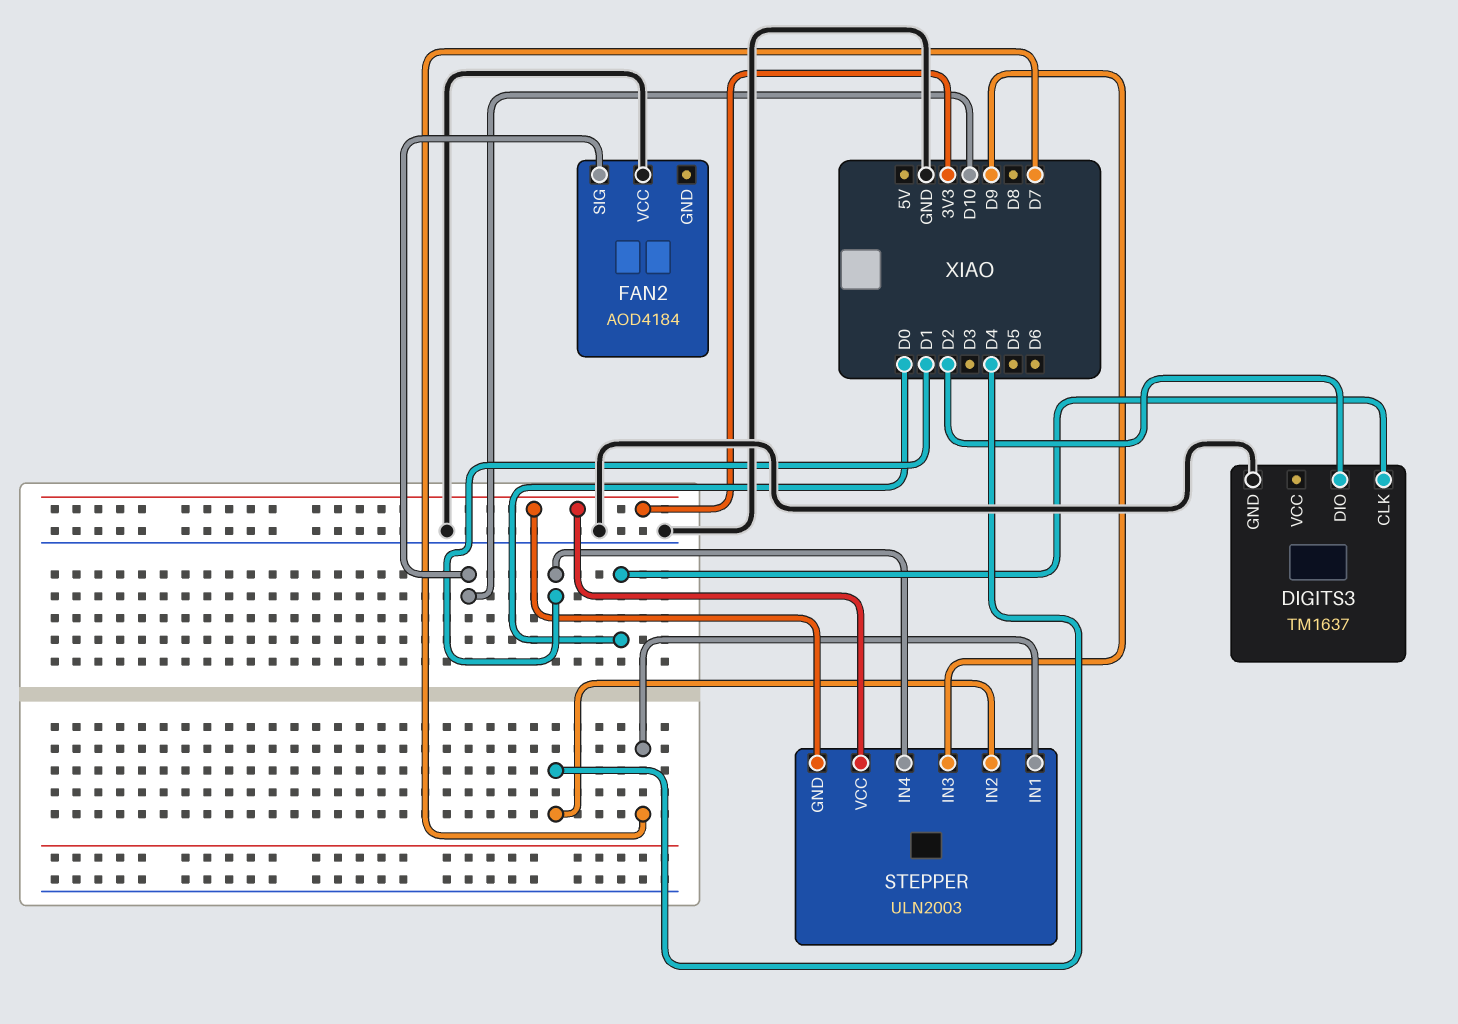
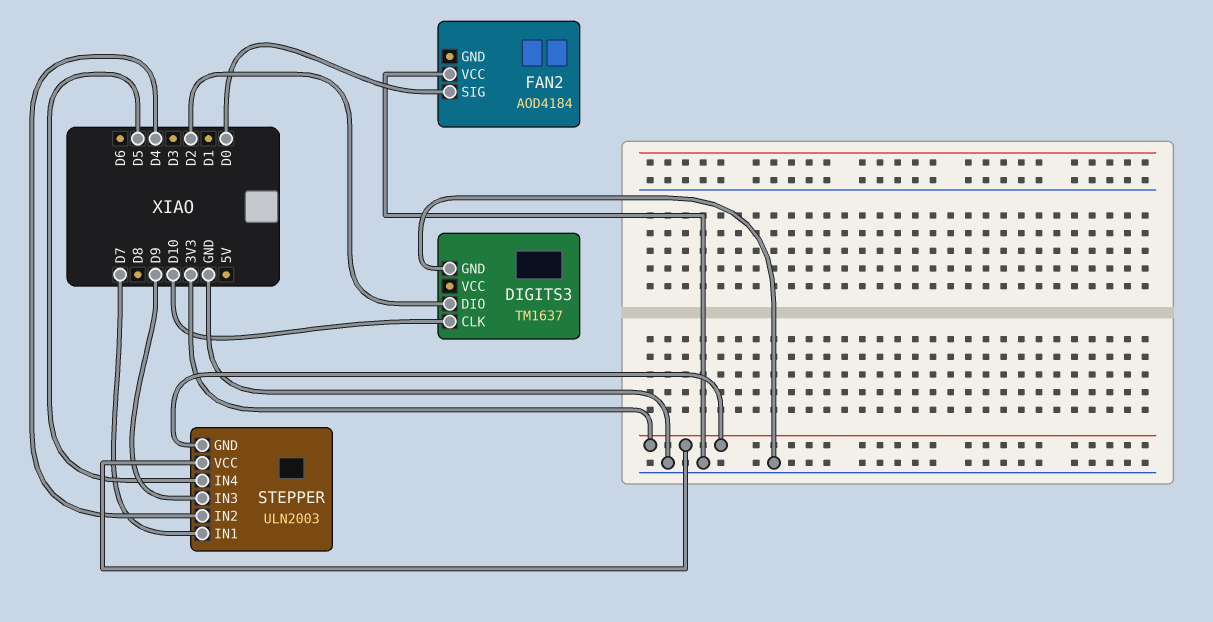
DIGITS3 pin CLK: D0 -> D10
FAN2 pin SIG: D10 -> D0
STEPPER pin IN4: D1 -> D5

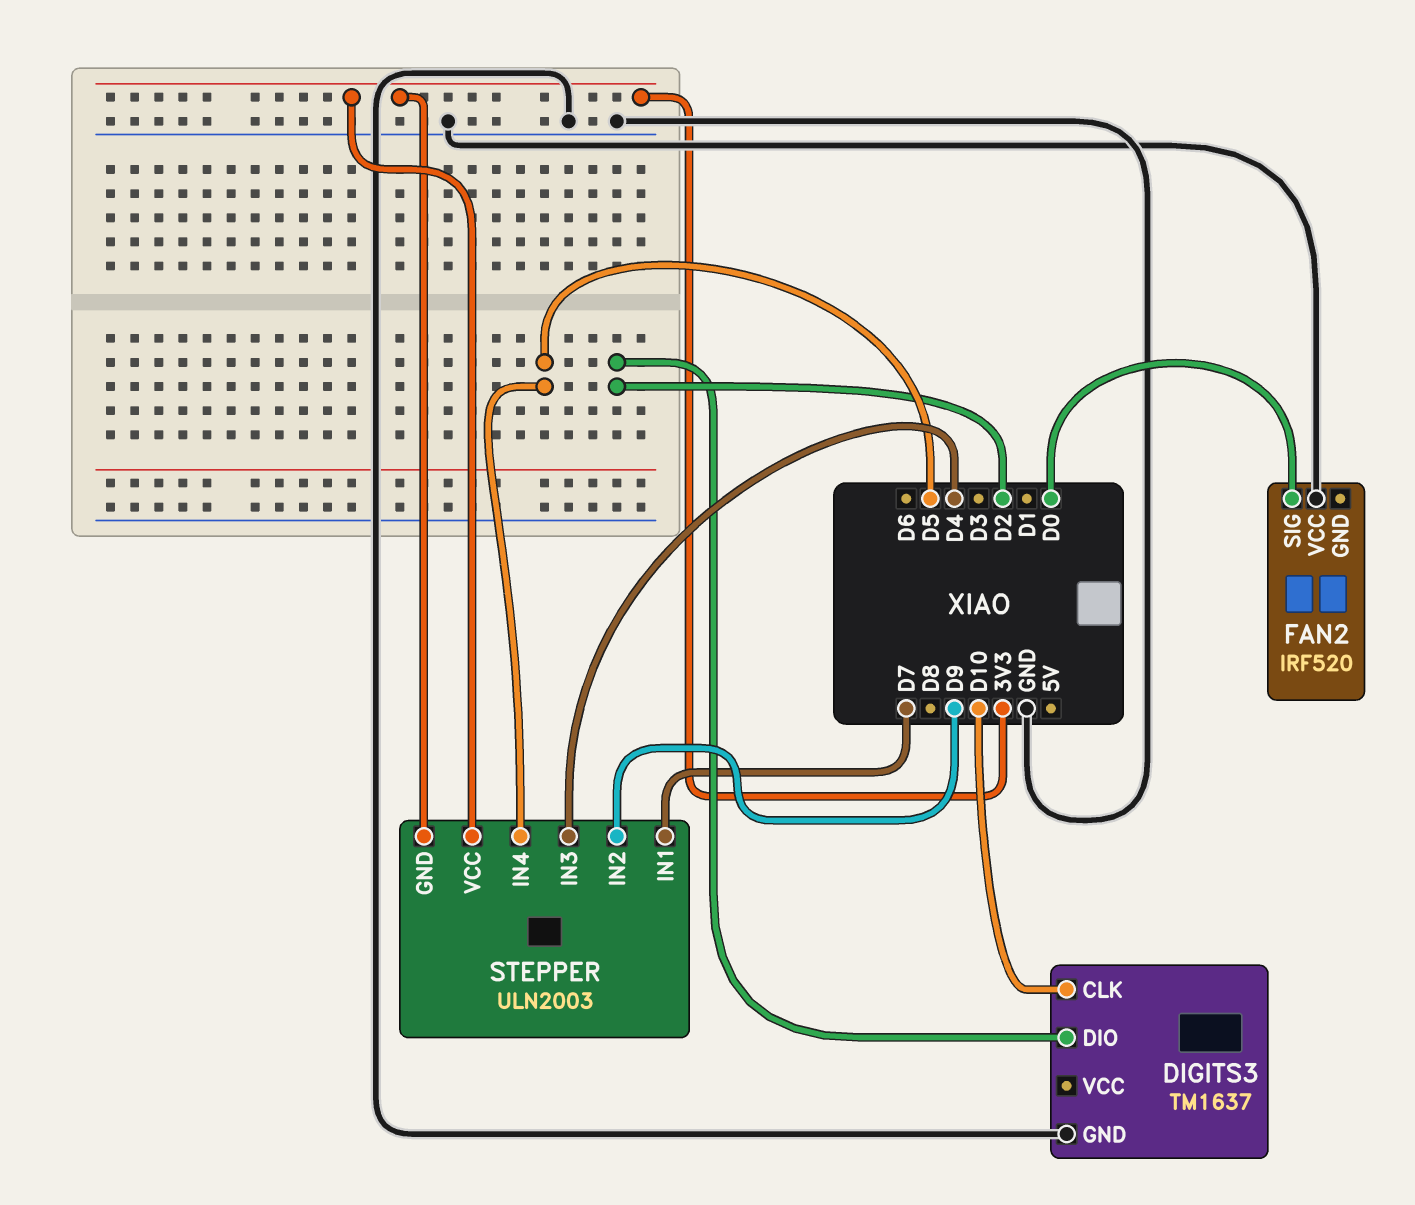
FAN2: AOD4184 -> IRF520
STEPPER pin IN2: D4 -> D9
STEPPER pin IN3: D9 -> D4

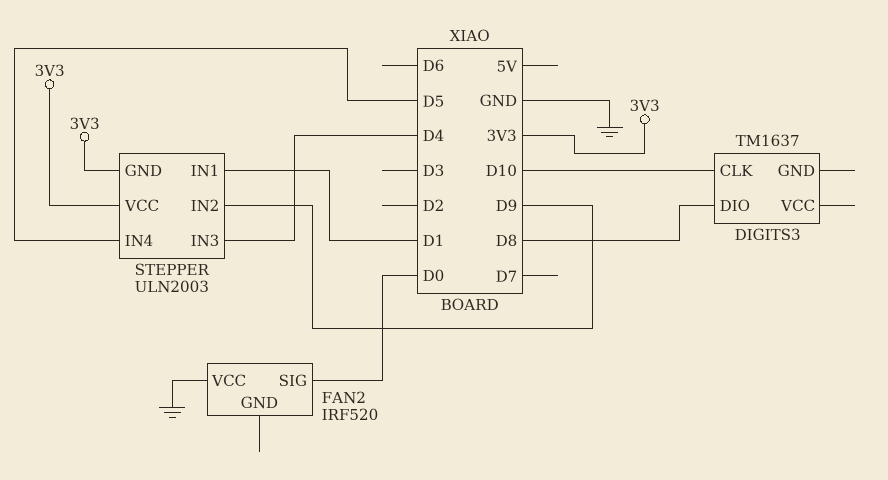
DIGITS3 pin DIO: D2 -> D8
DIGITS3 pin GND: GND -> none
STEPPER pin IN1: D7 -> D1

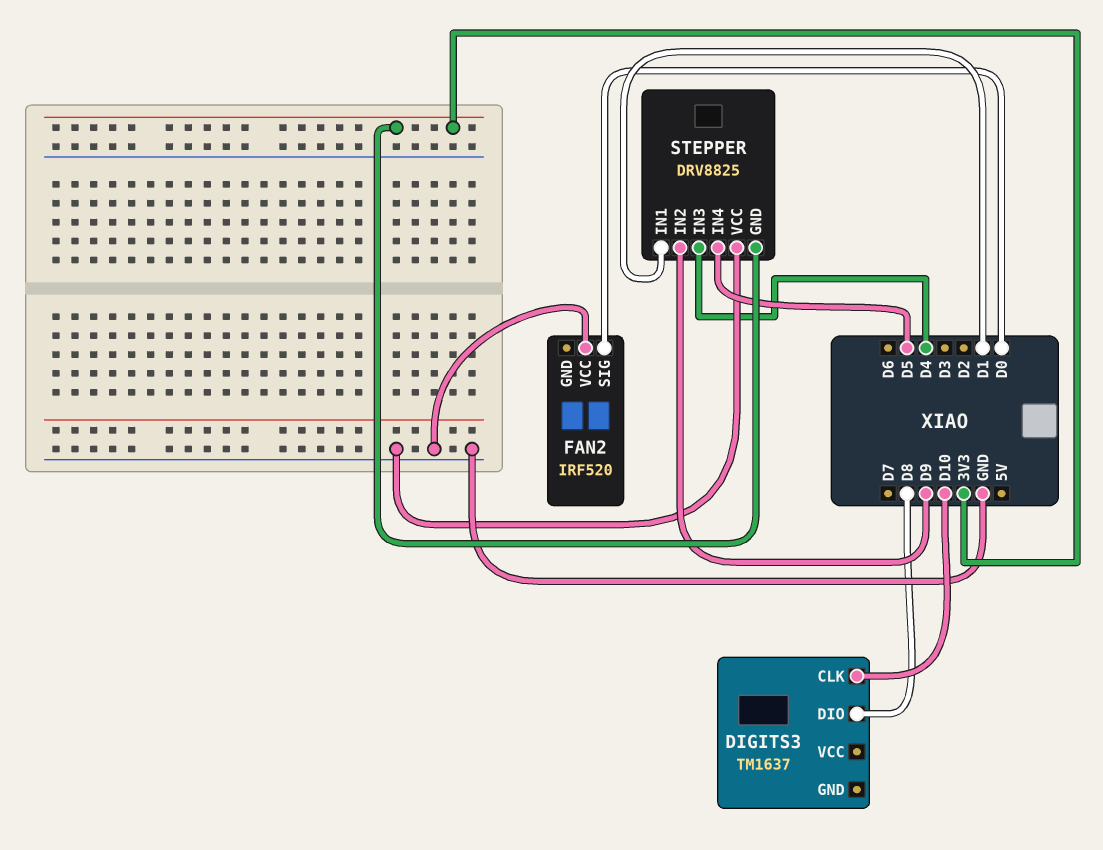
STEPPER: ULN2003 -> DRV8825
STEPPER pin VCC: 3V3 -> GND

